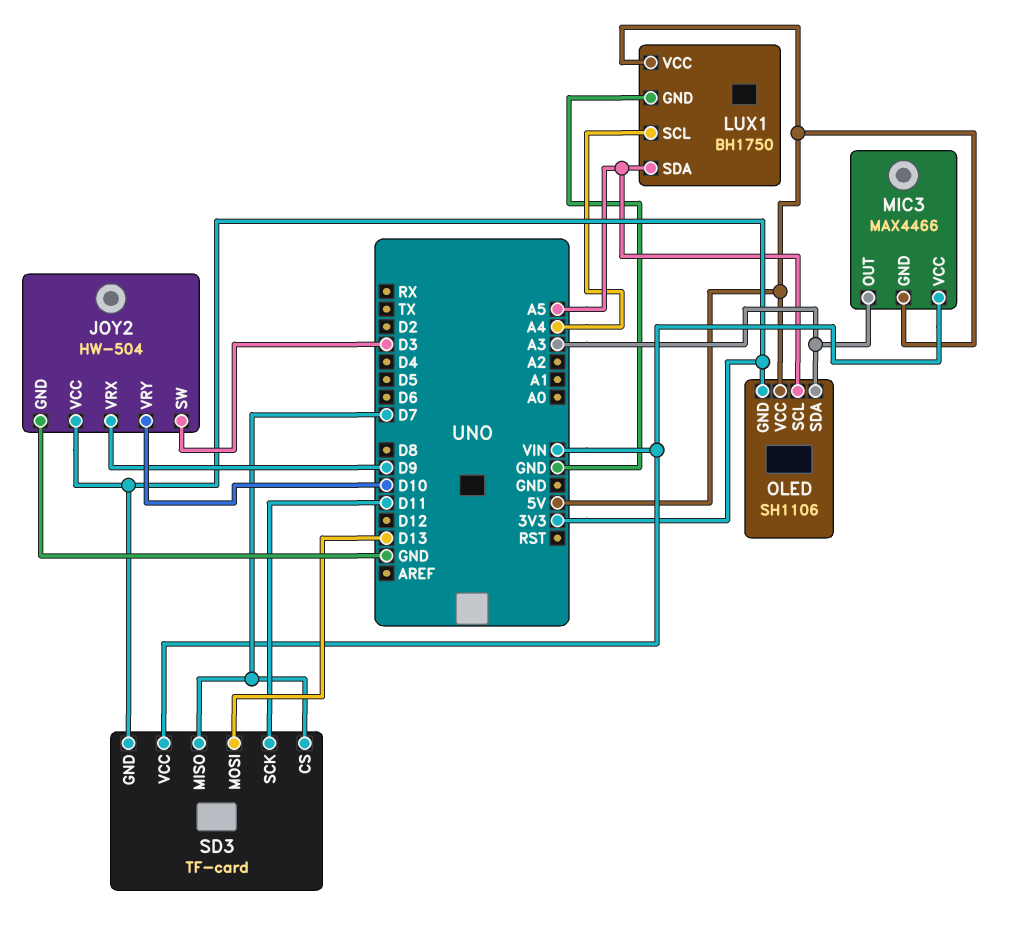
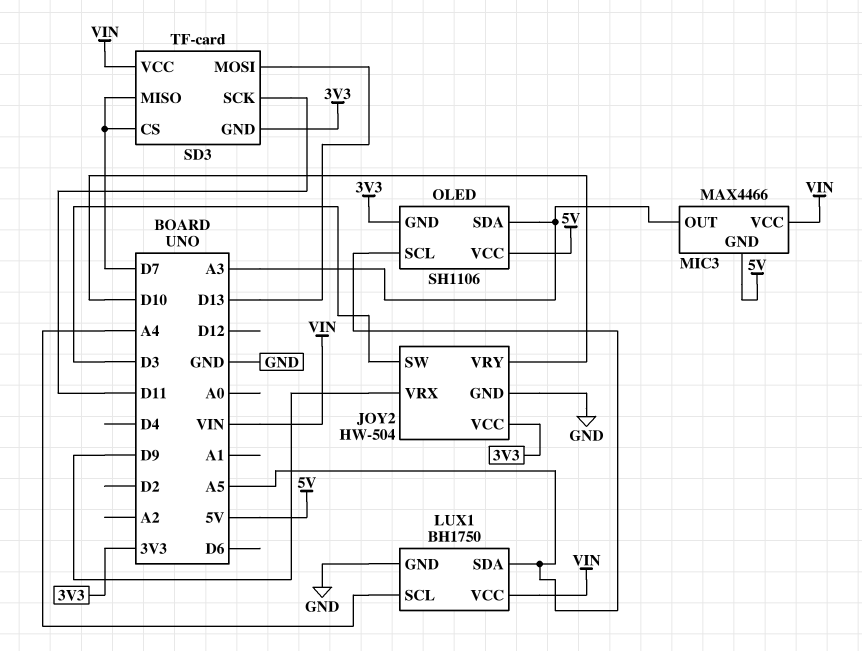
LUX1 pin VCC: 5V -> VIN

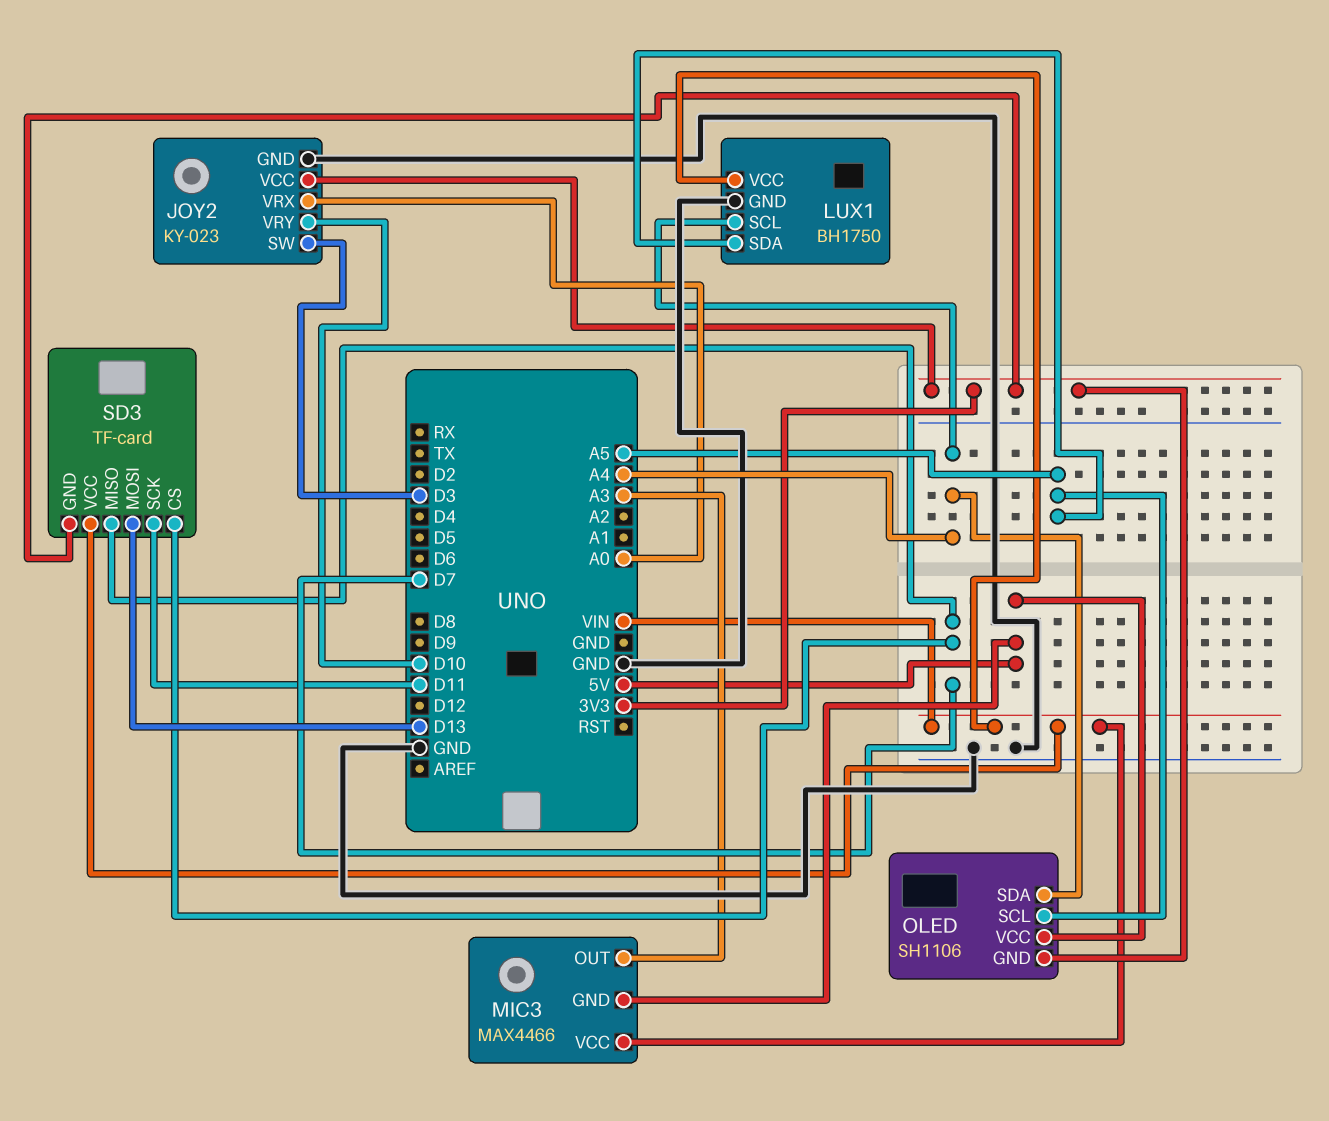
JOY2: HW-504 -> KY-023
JOY2 pin VRX: D9 -> A0
OLED pin SDA: A3 -> A4

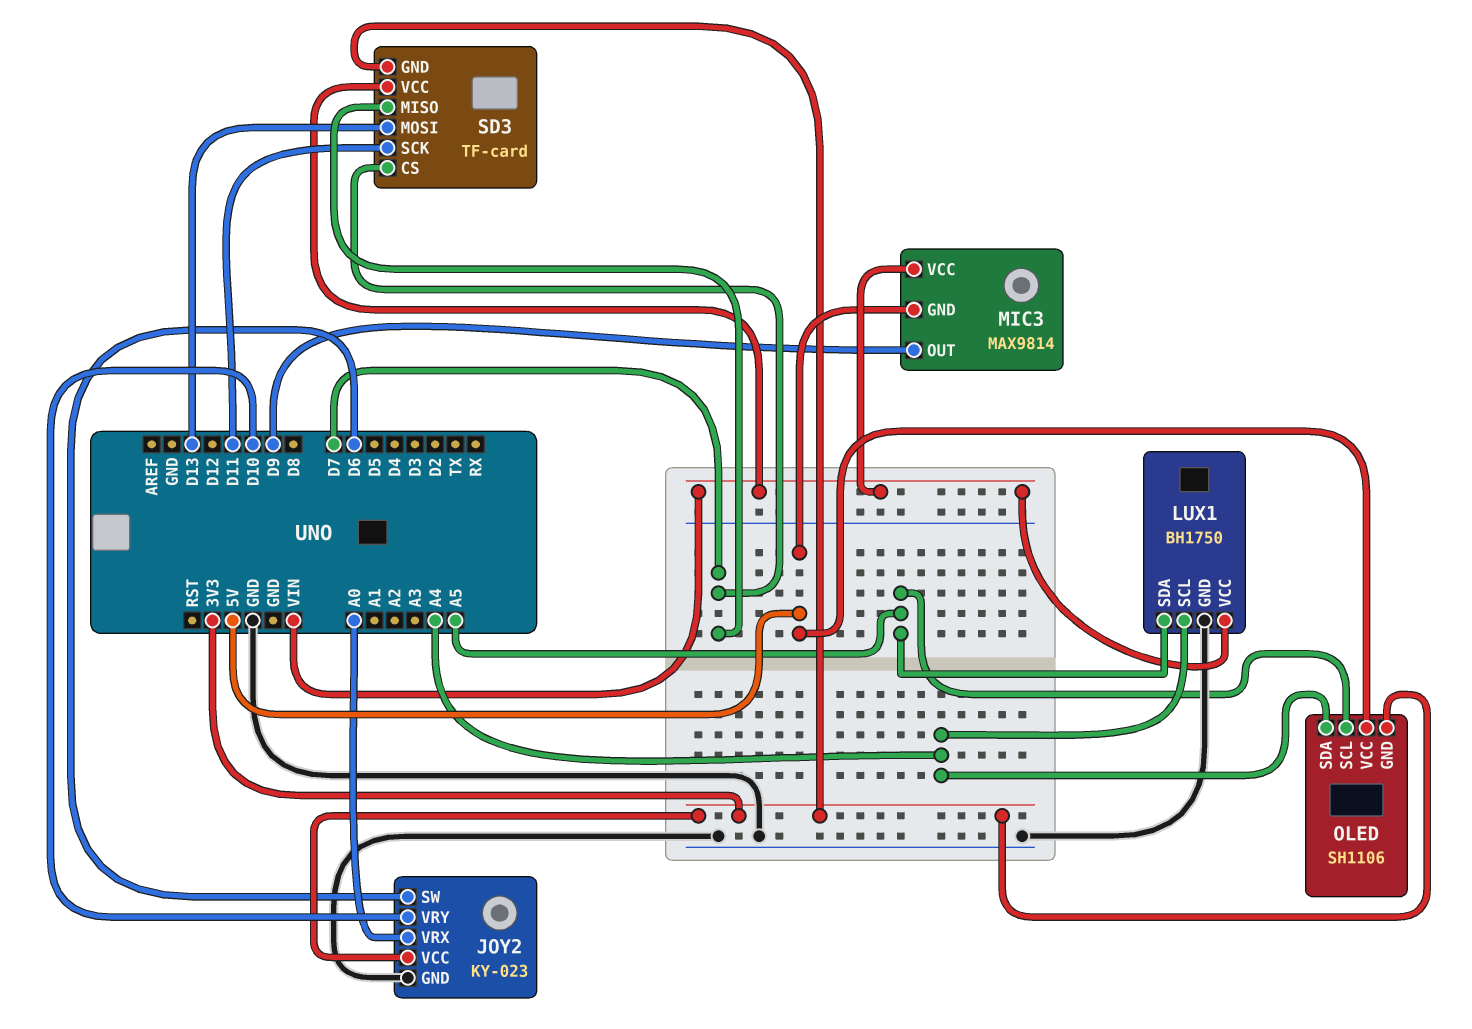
JOY2 pin SW: D3 -> D6
MIC3: MAX4466 -> MAX9814
MIC3 pin OUT: A3 -> D9

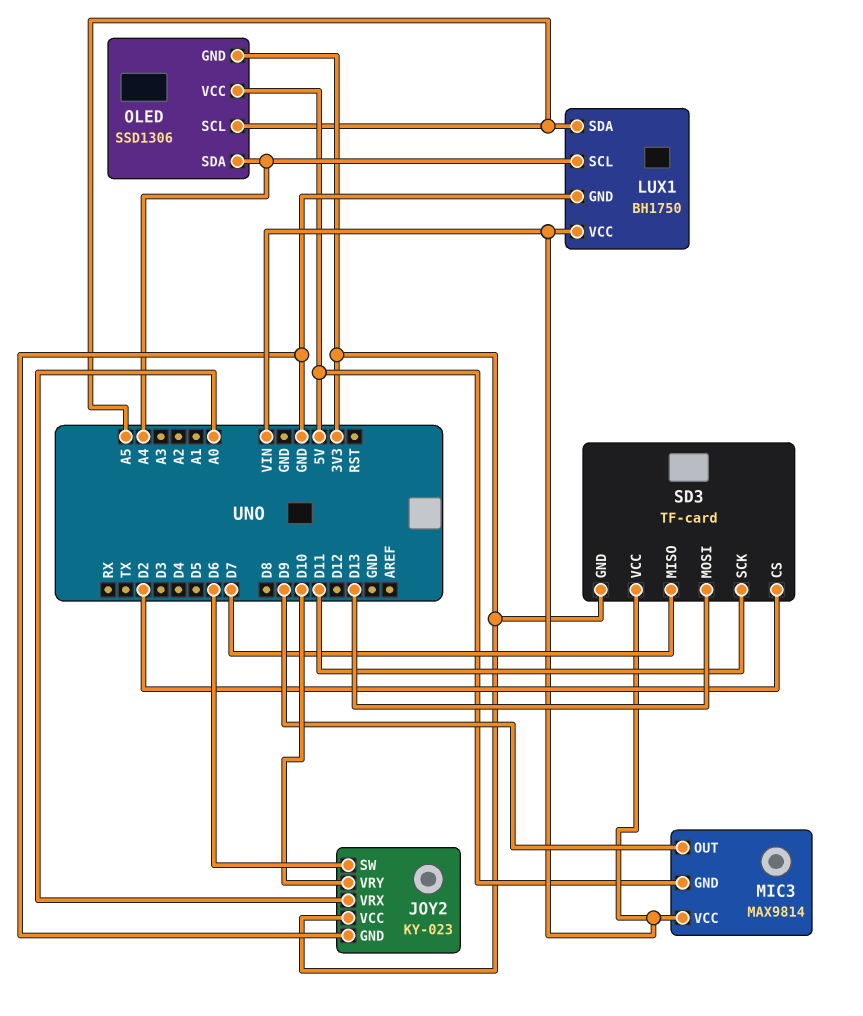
OLED: SH1106 -> SSD1306
SD3 pin CS: D7 -> D2

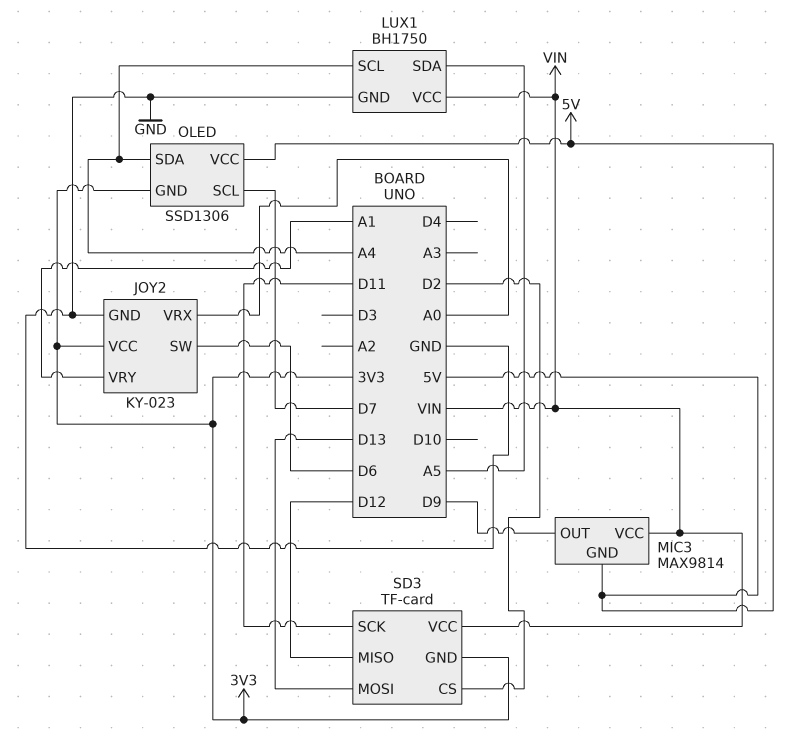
JOY2 pin VRY: D10 -> A1
OLED pin SCL: A5 -> D7
SD3 pin MISO: D7 -> D12

